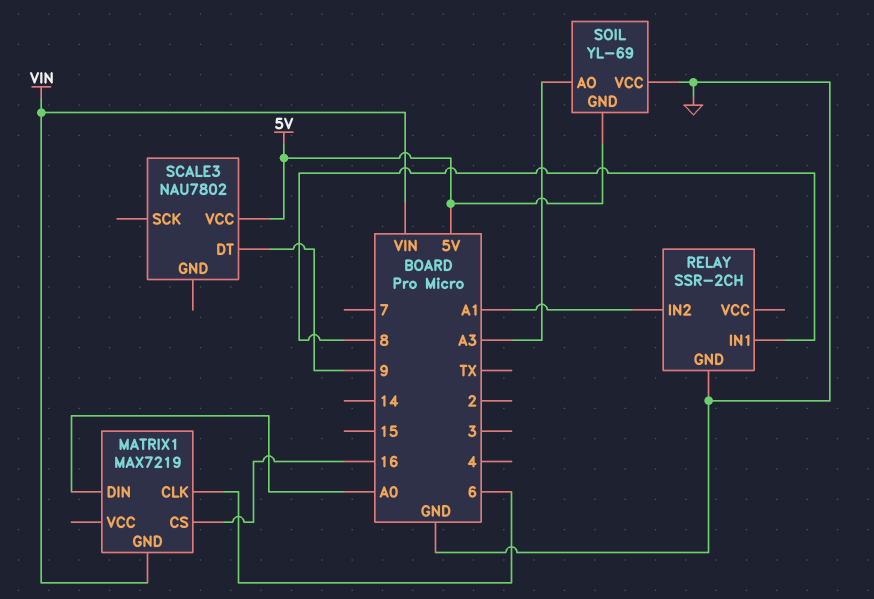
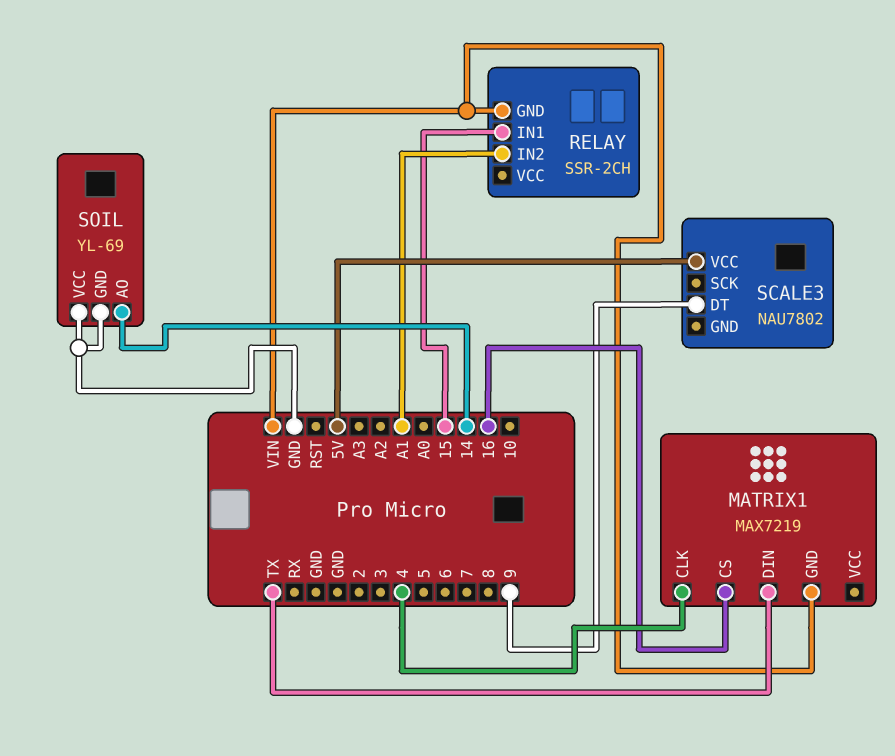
MATRIX1 pin CLK: 6 -> 4
MATRIX1 pin DIN: A0 -> TX
RELAY pin GND: GND -> VIN
RELAY pin IN1: 8 -> 15
SOIL pin AO: A3 -> 14
SOIL pin GND: 5V -> GND

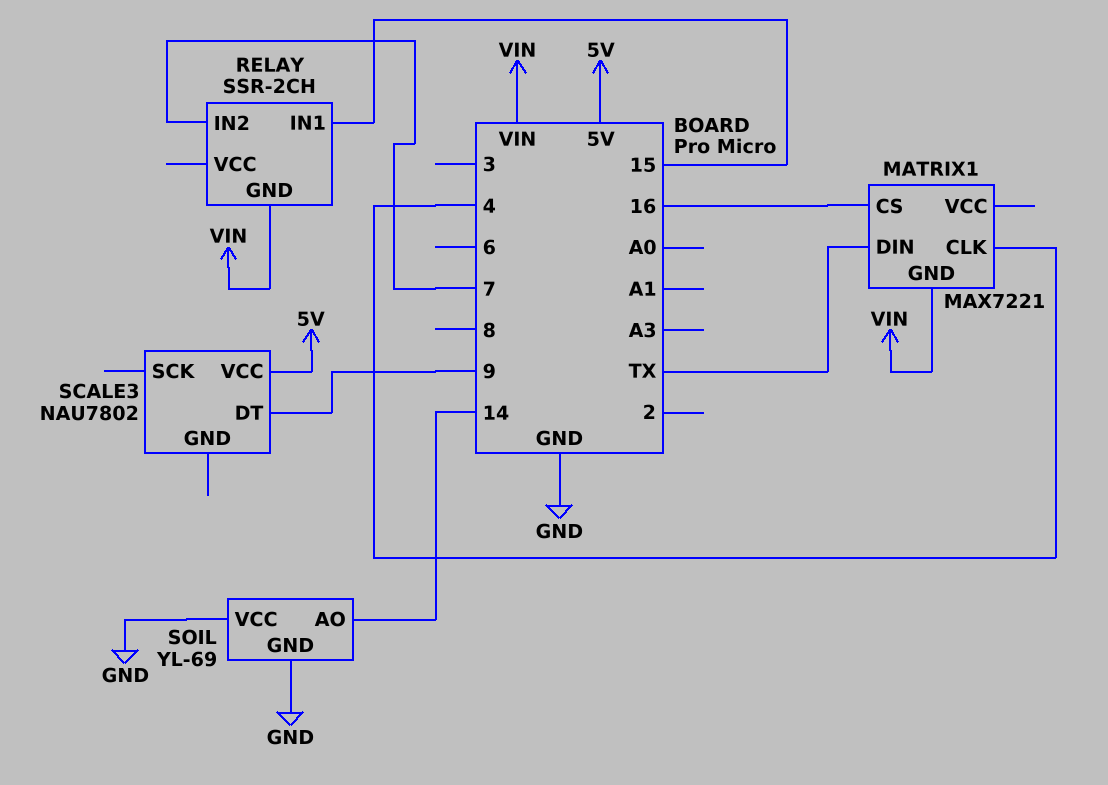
MATRIX1: MAX7219 -> MAX7221
RELAY pin IN2: A1 -> 7

